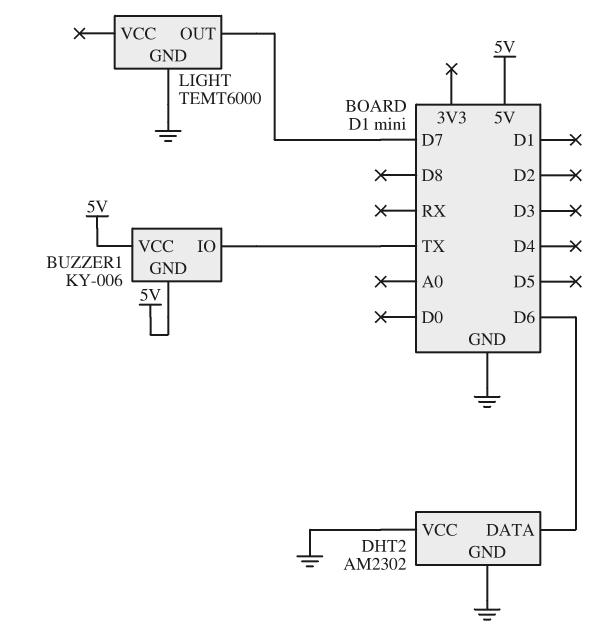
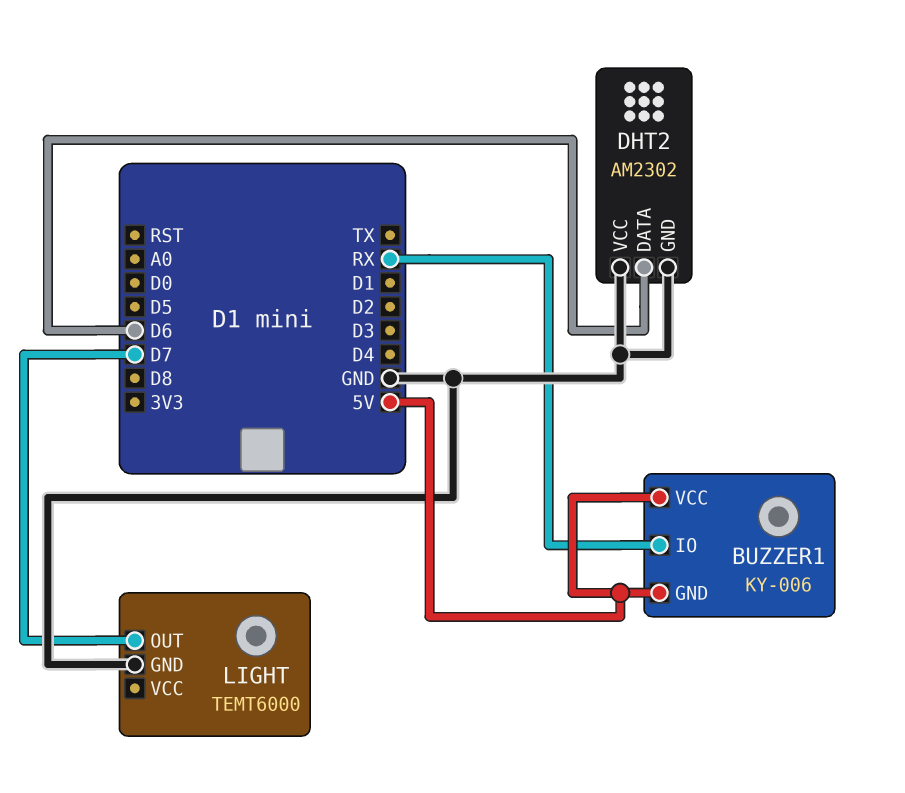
BUZZER1 pin IO: TX -> RX

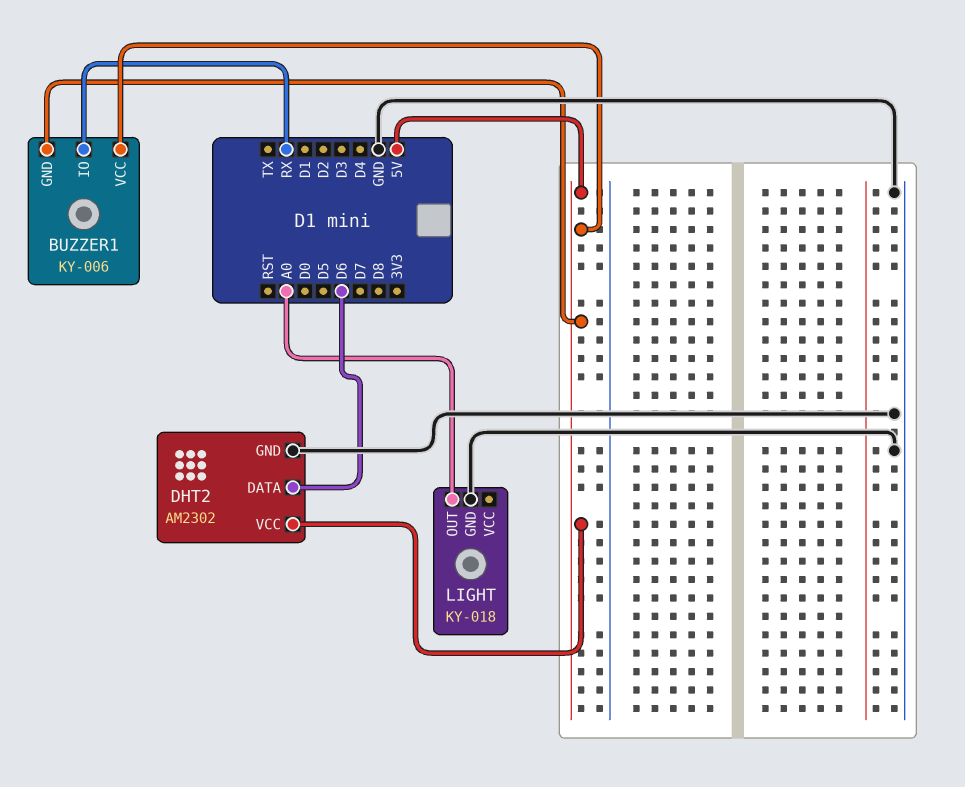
DHT2 pin VCC: GND -> 5V
LIGHT: TEMT6000 -> KY-018
LIGHT pin OUT: D7 -> A0

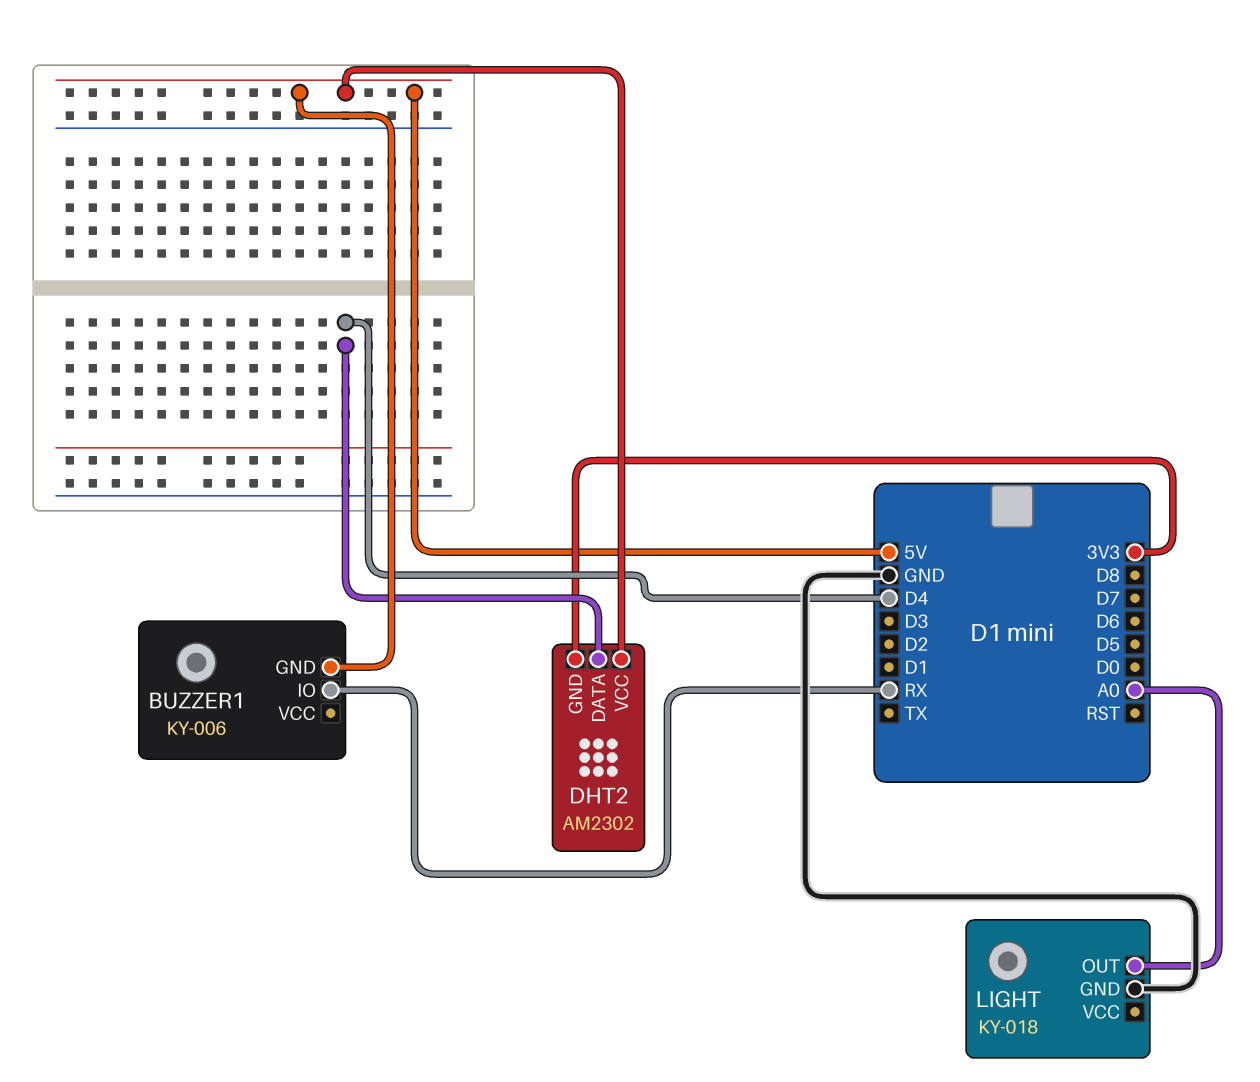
BUZZER1 pin VCC: 5V -> none
DHT2 pin DATA: D6 -> D4
DHT2 pin GND: GND -> 3V3

